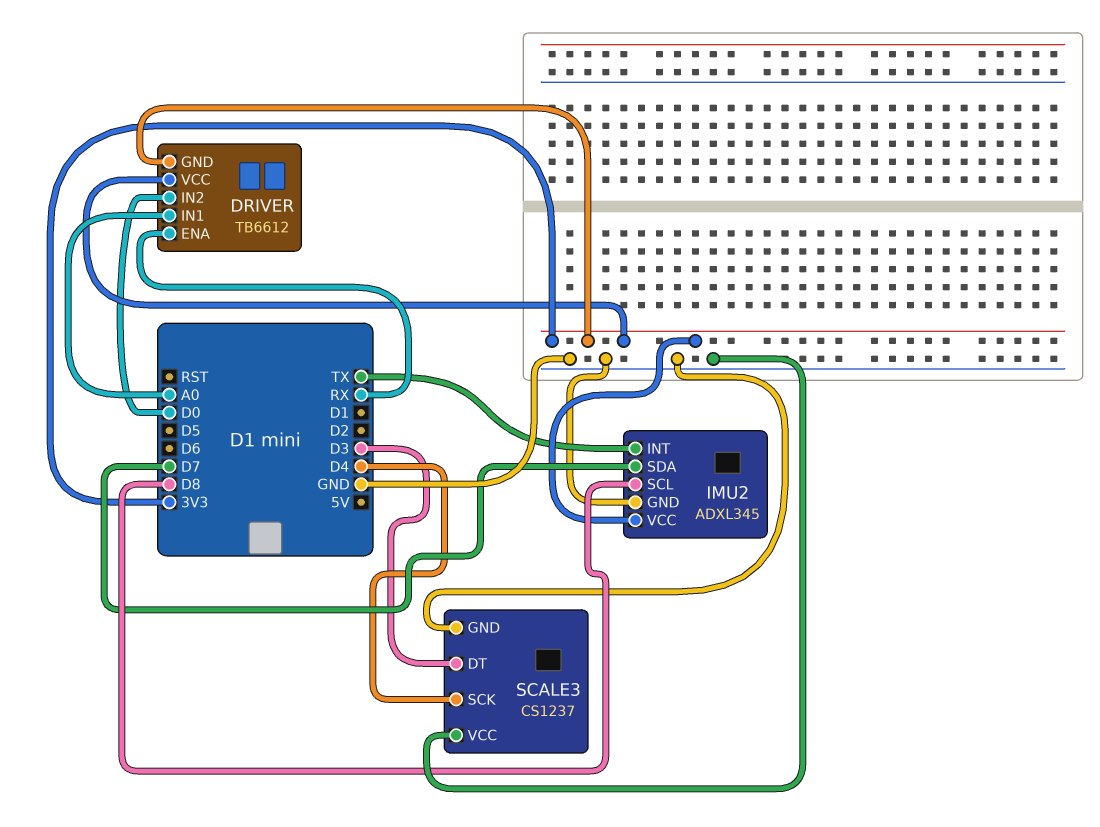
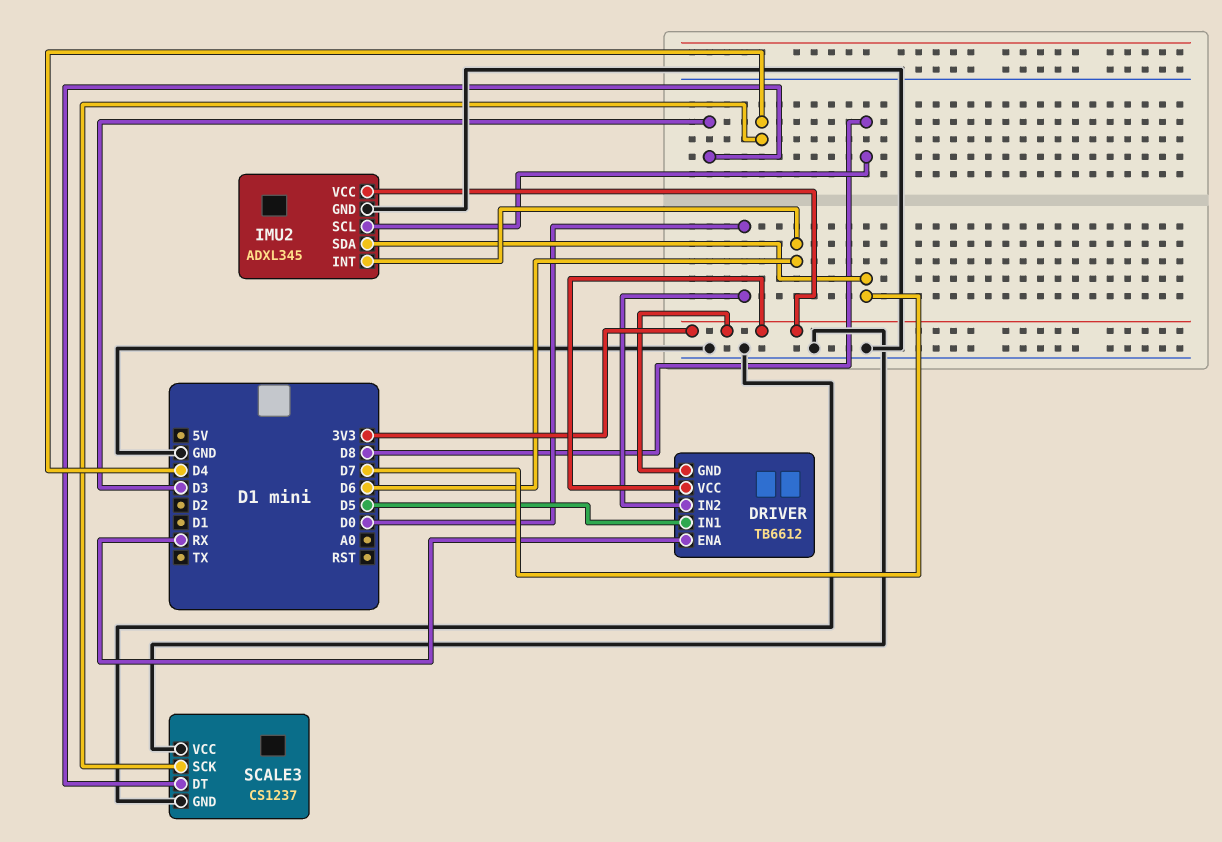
DRIVER pin IN1: A0 -> D5
IMU2 pin INT: TX -> D6

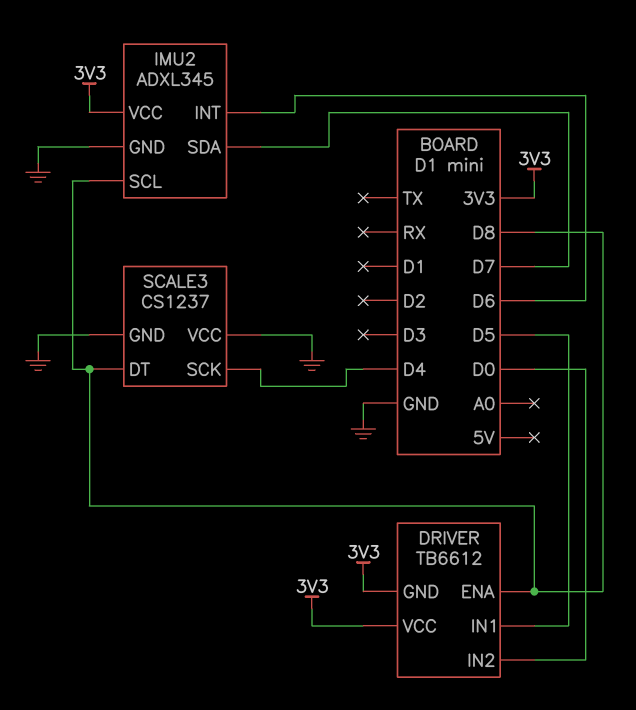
DRIVER pin ENA: RX -> D8
SCALE3 pin DT: D3 -> D8

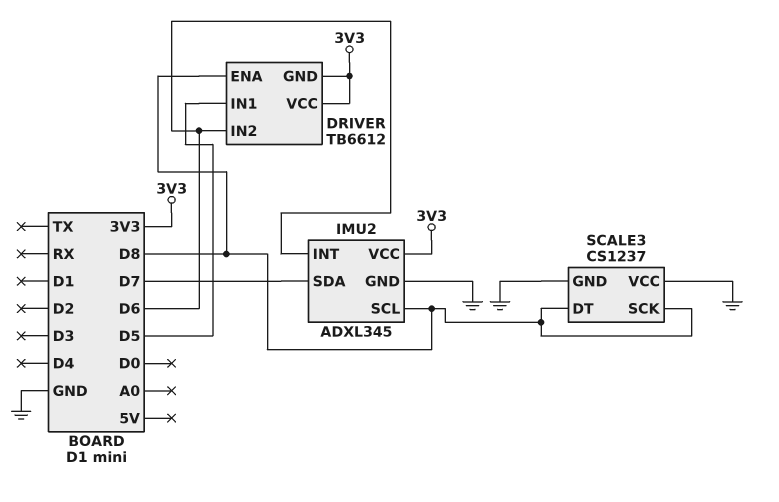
DRIVER pin IN2: D0 -> D6
SCALE3 pin SCK: D4 -> D8

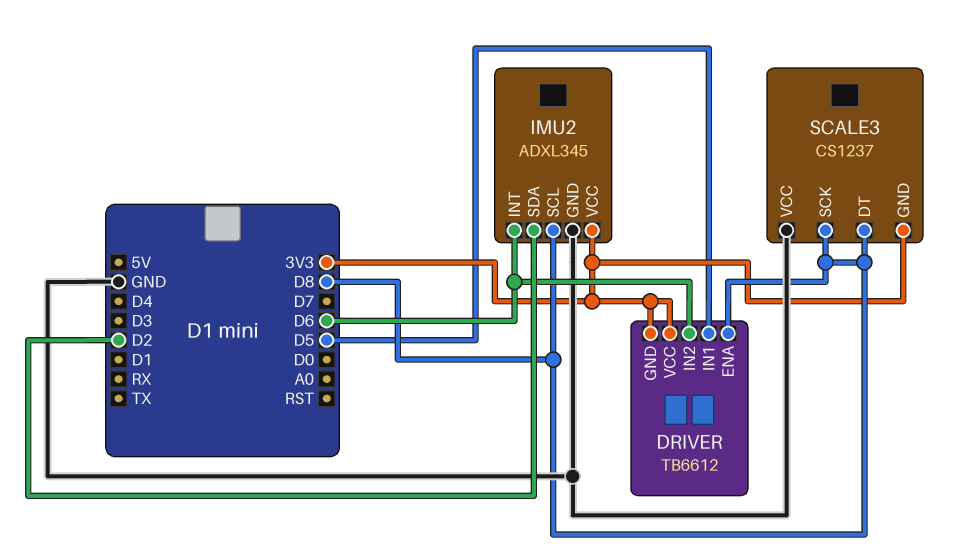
IMU2 pin SDA: D7 -> D2
SCALE3 pin GND: GND -> 3V3

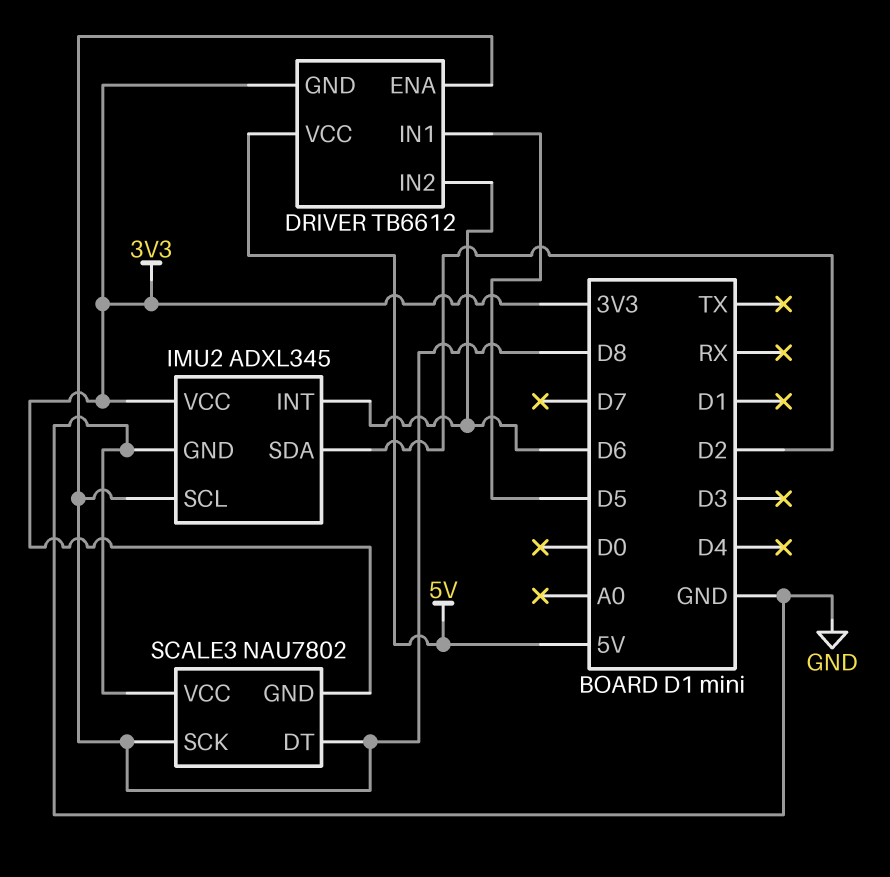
DRIVER pin VCC: 3V3 -> 5V
SCALE3: CS1237 -> NAU7802

